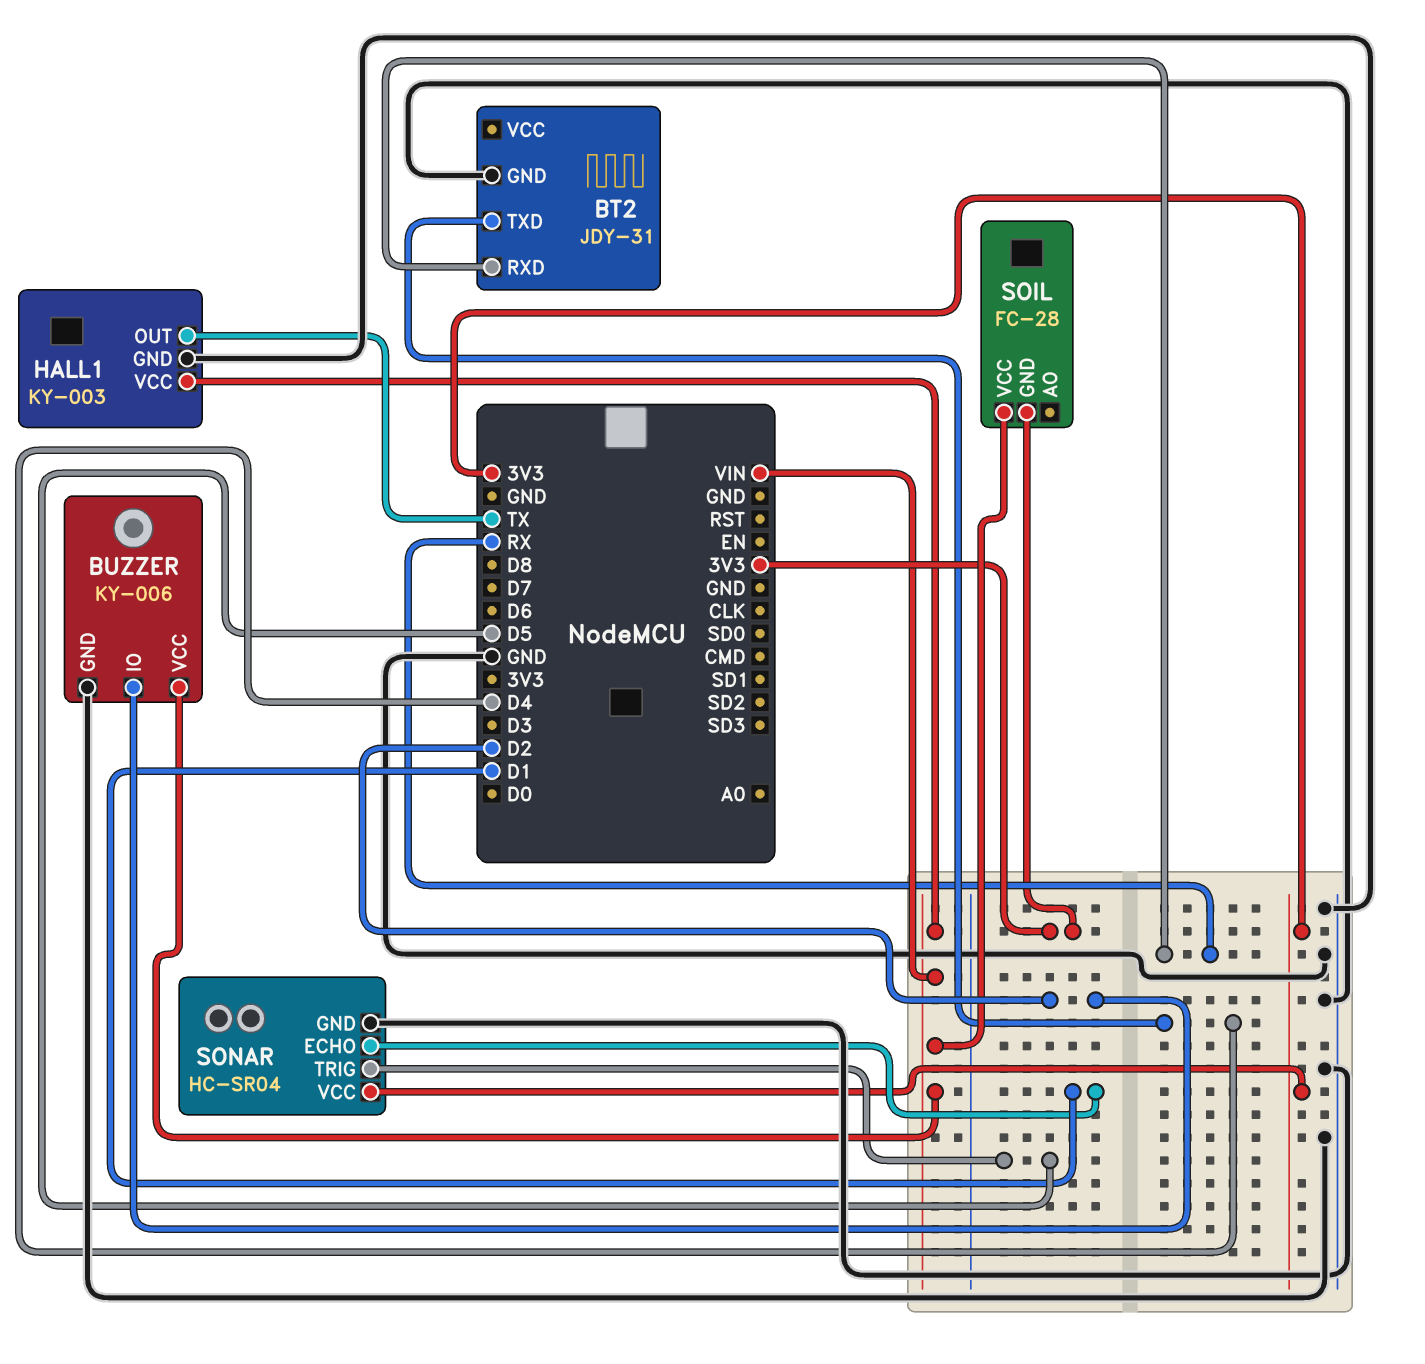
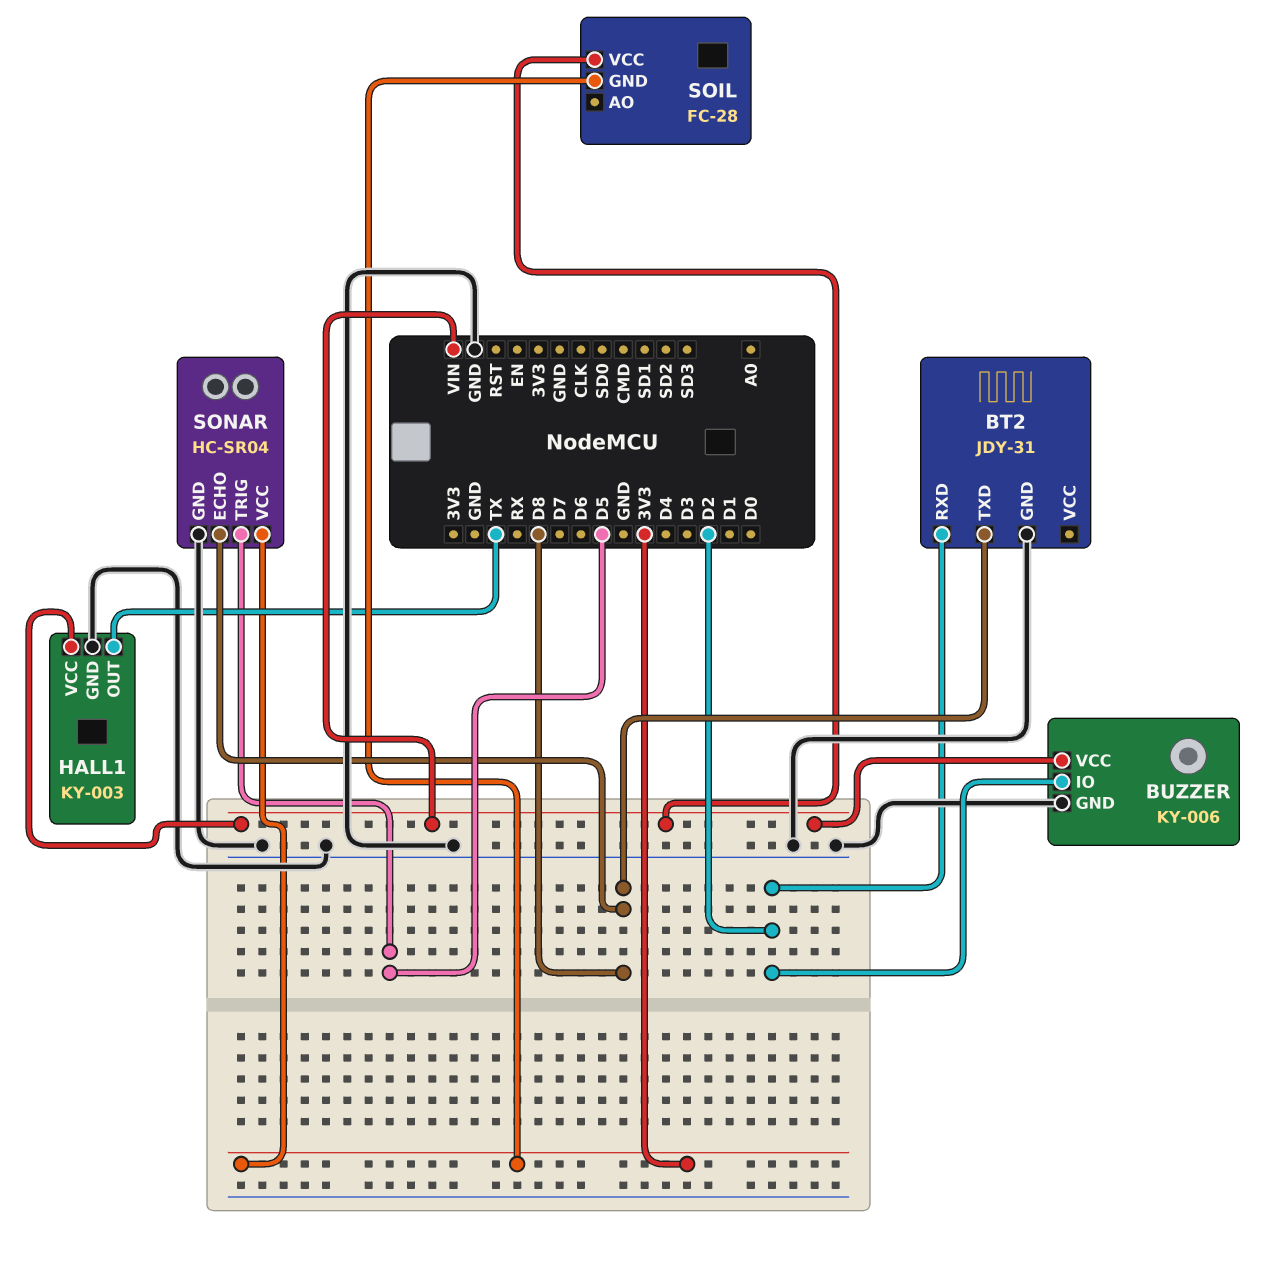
BT2 pin RXD: RX -> D2
BT2 pin TXD: D4 -> D8
SONAR pin ECHO: D1 -> D8

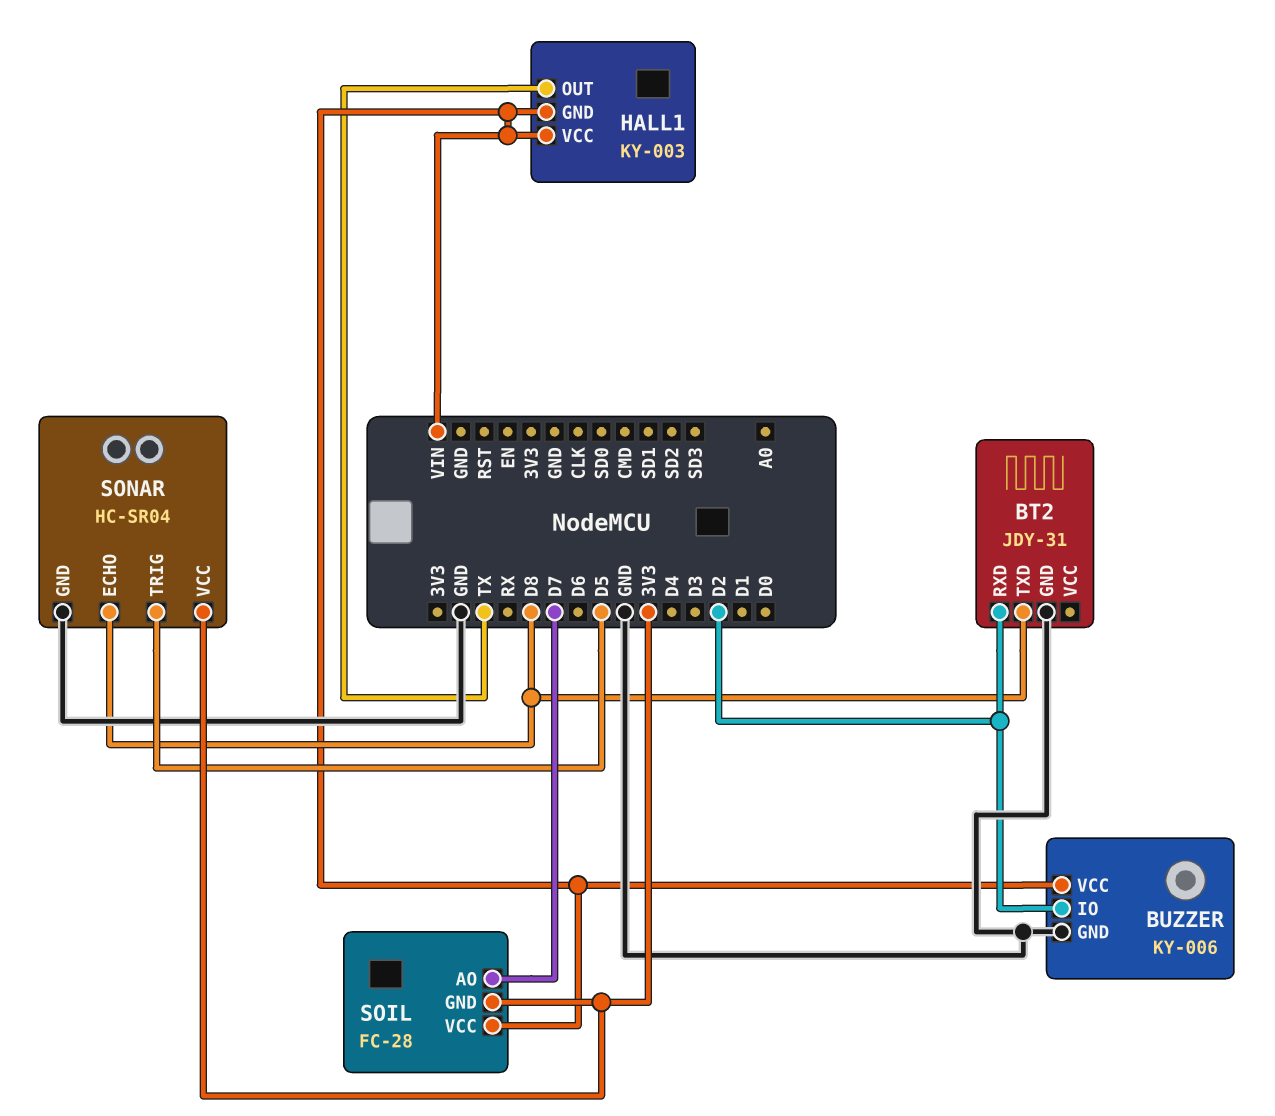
HALL1 pin GND: GND -> VIN
SOIL pin AO: none -> D7

